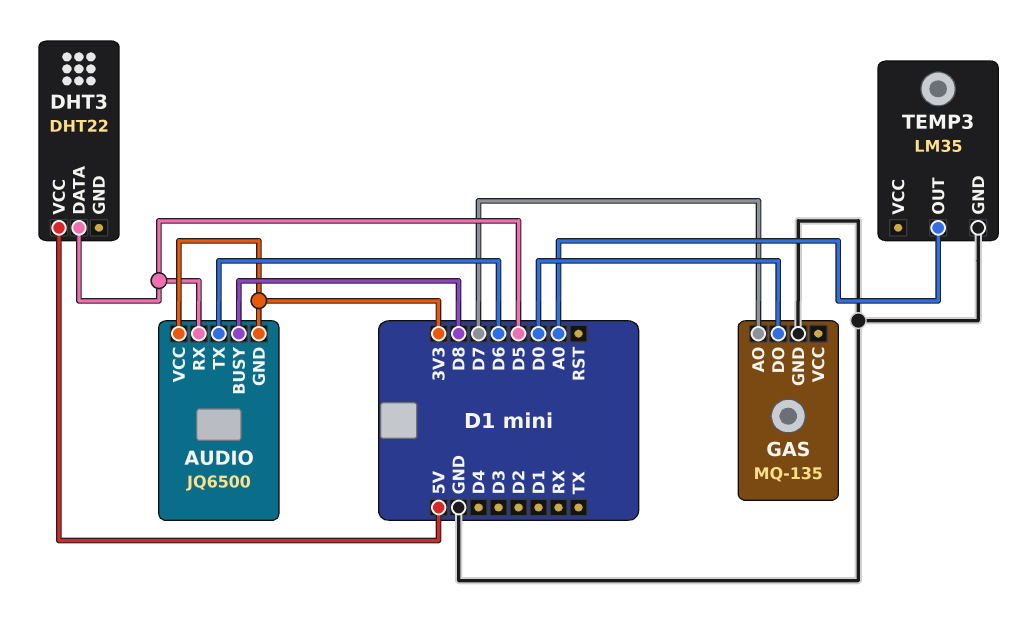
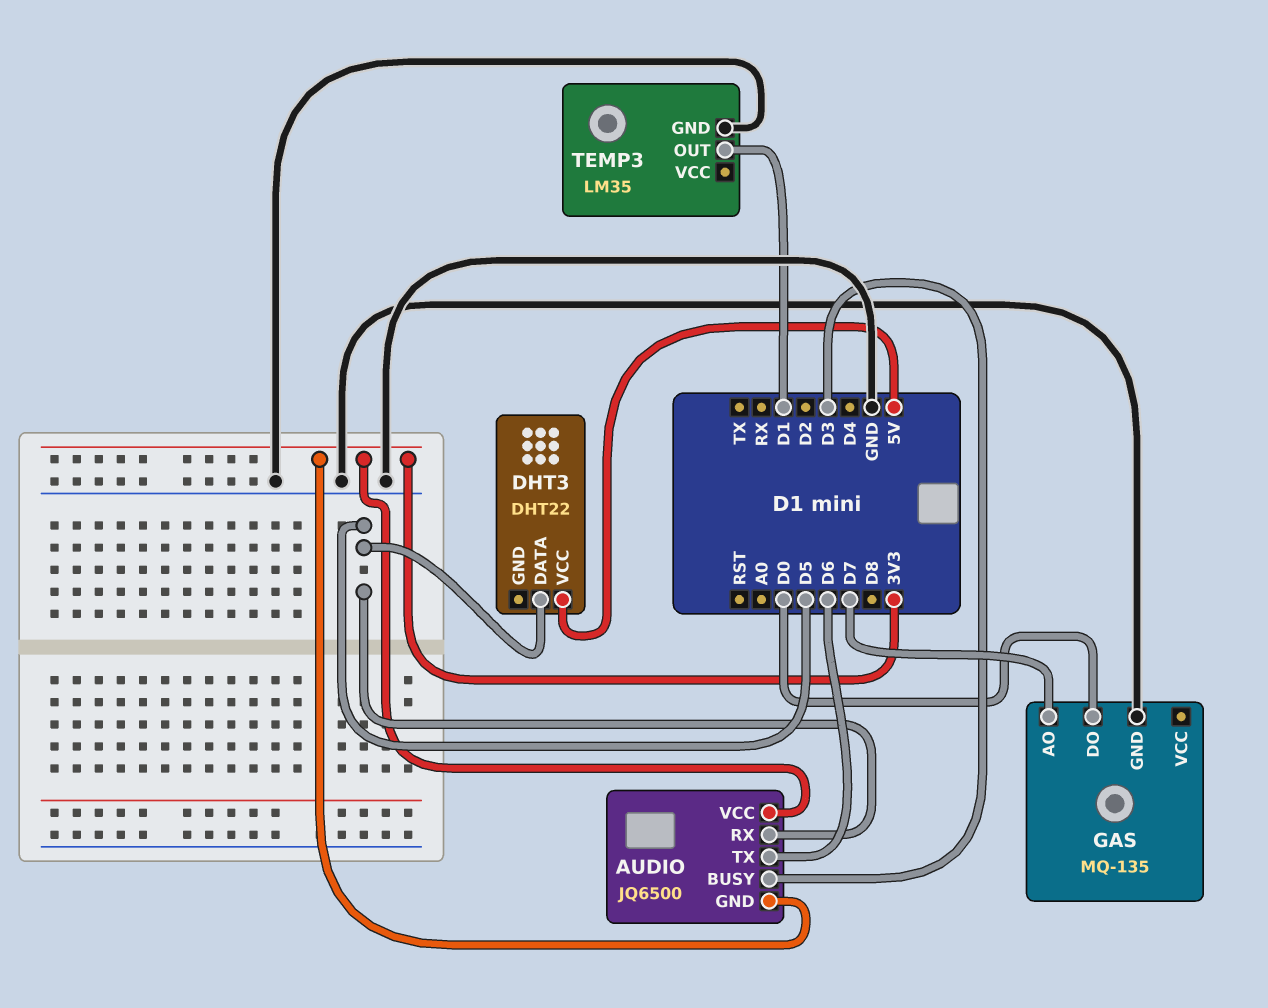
AUDIO pin BUSY: D8 -> D3
TEMP3 pin OUT: A0 -> D1

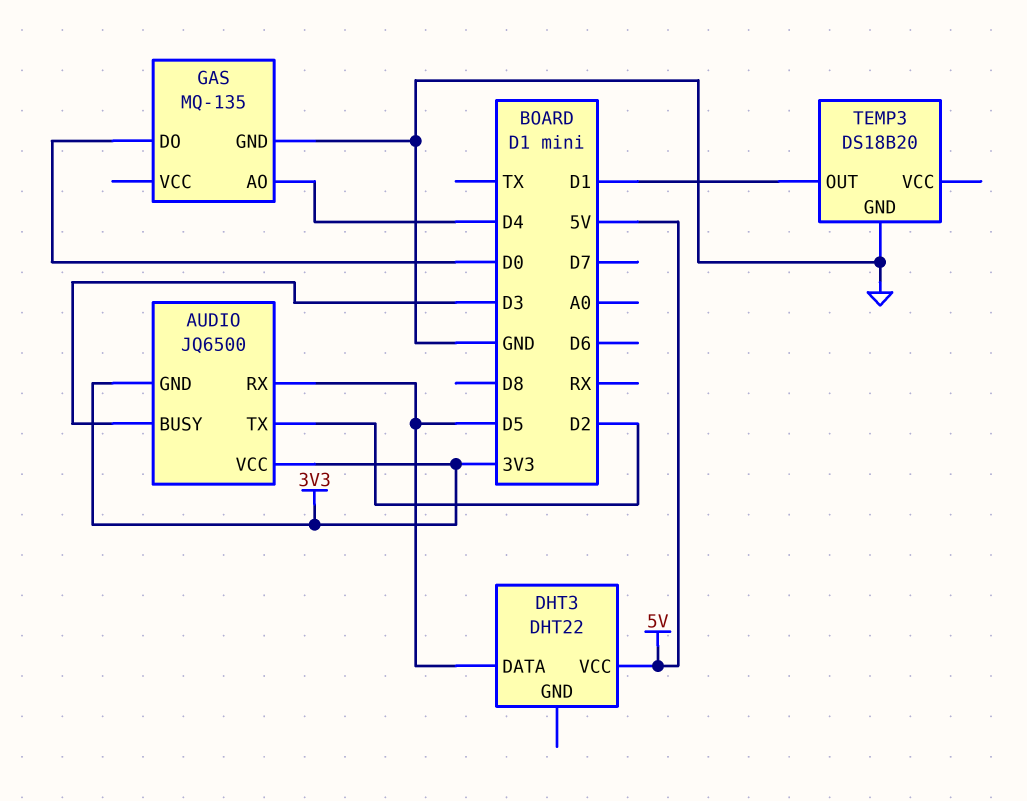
AUDIO pin TX: D6 -> D2
GAS pin AO: D7 -> D4
TEMP3: LM35 -> DS18B20

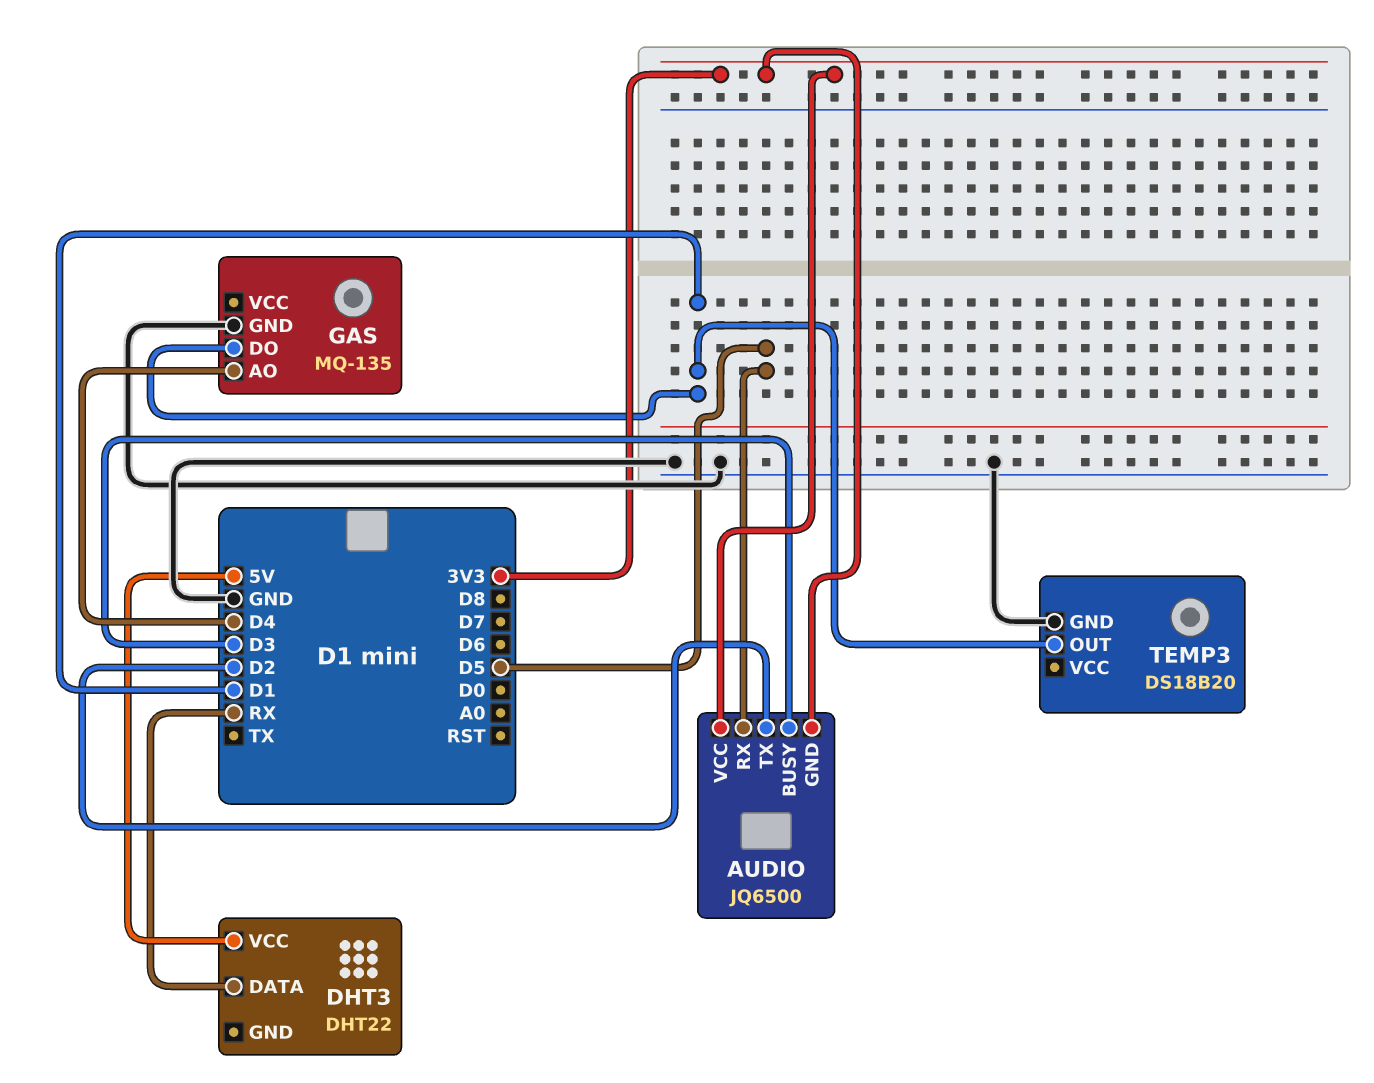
DHT3 pin DATA: D5 -> RX
GAS pin DO: D0 -> D1

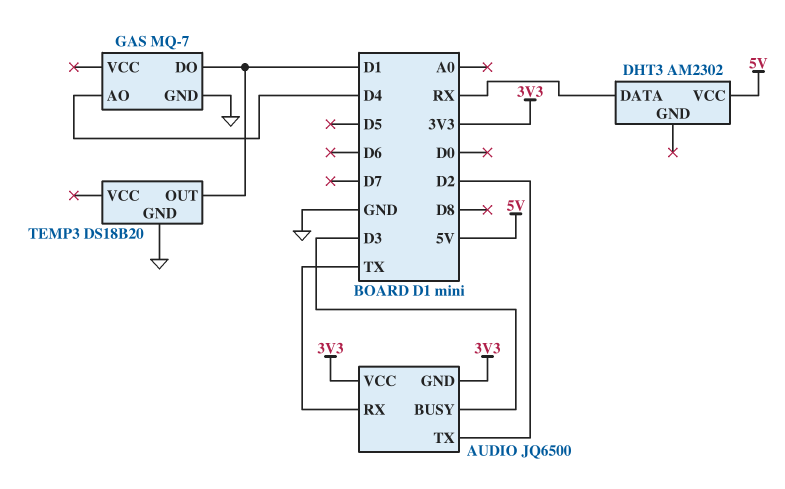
AUDIO pin RX: D5 -> TX
DHT3: DHT22 -> AM2302
GAS: MQ-135 -> MQ-7

